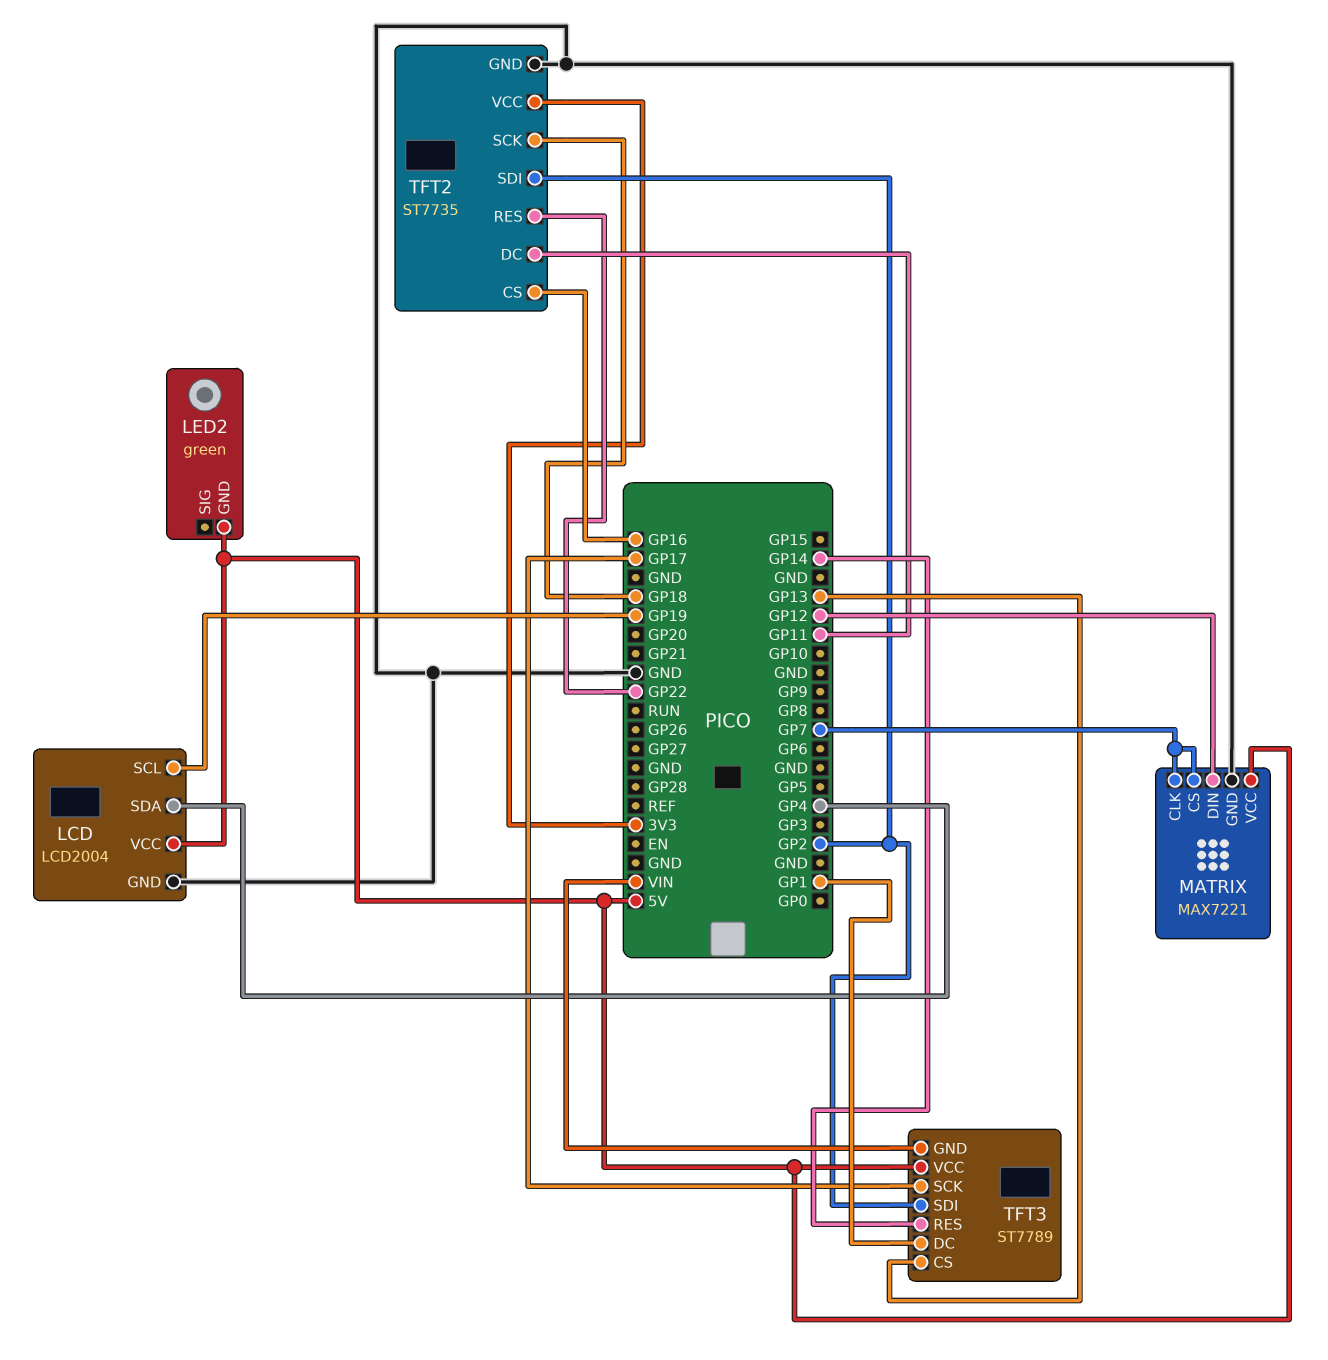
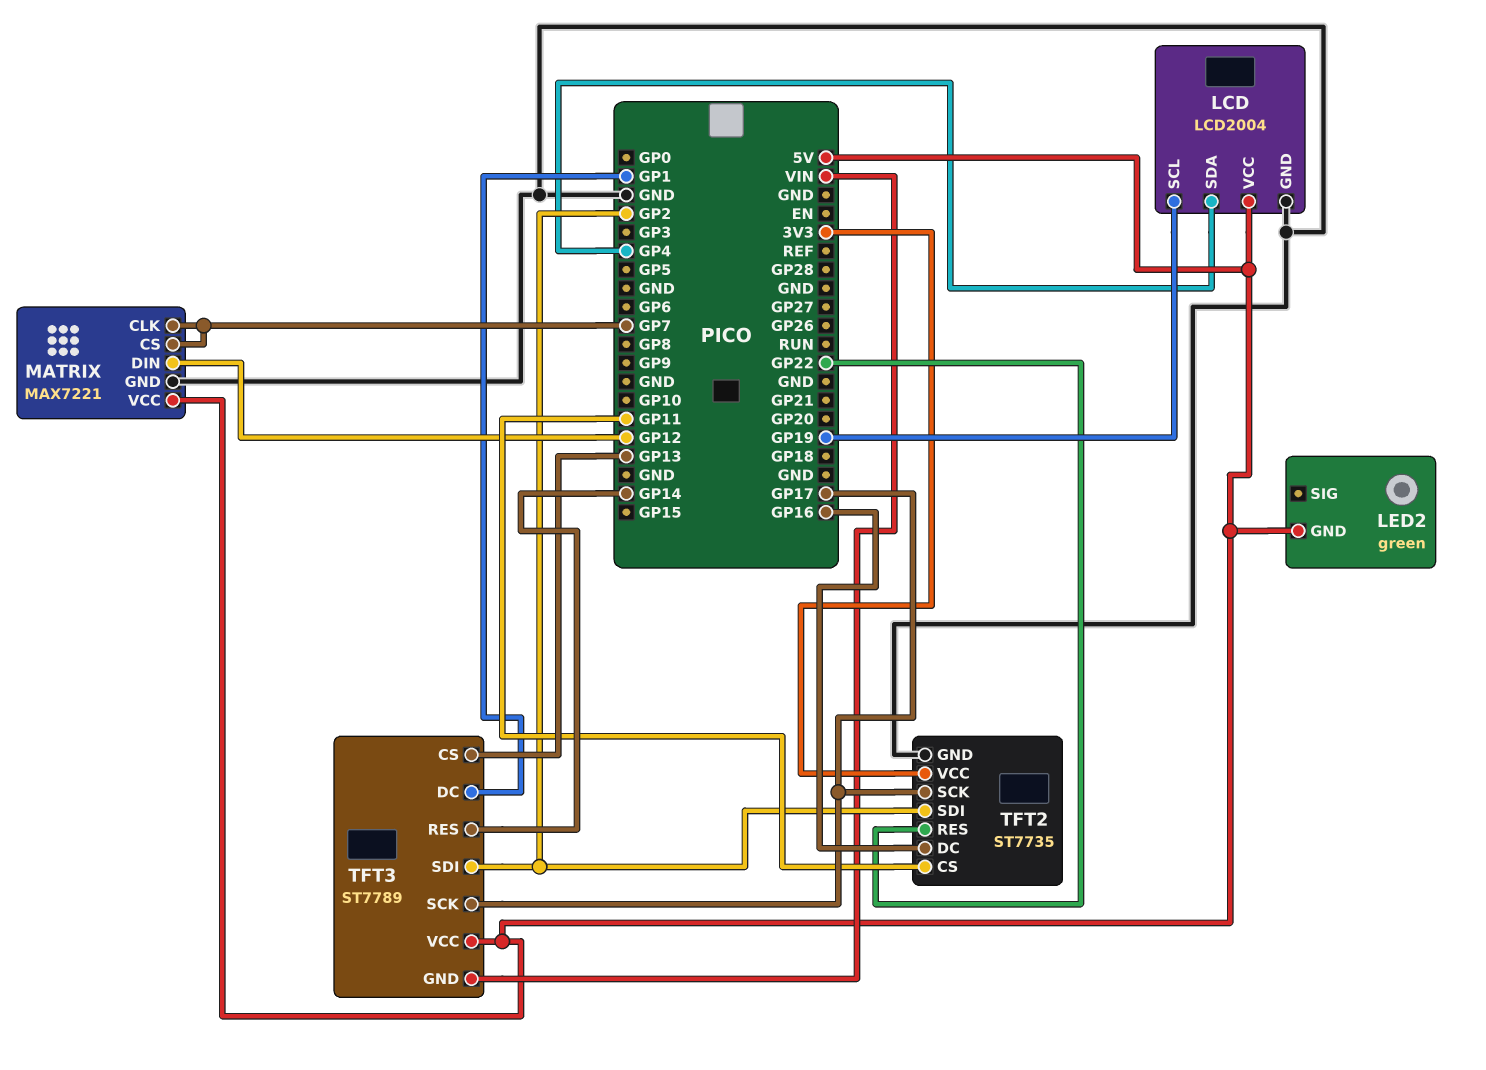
TFT2 pin CS: GP16 -> GP11
TFT2 pin DC: GP11 -> GP16
TFT2 pin SCK: GP18 -> GP17

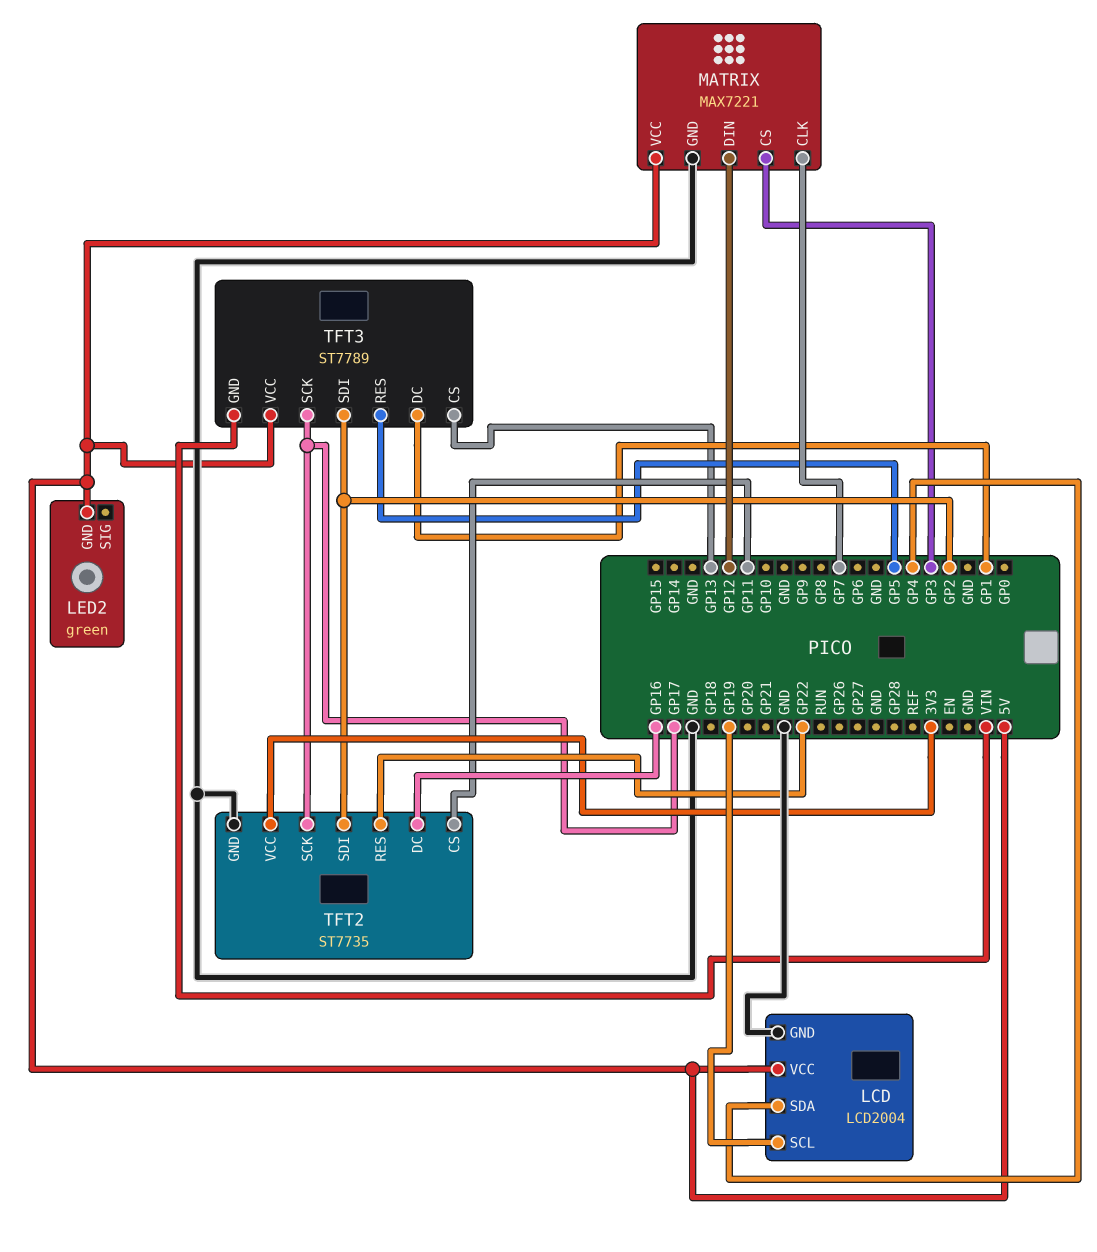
MATRIX pin CS: GP7 -> GP3
TFT3 pin RES: GP14 -> GP5

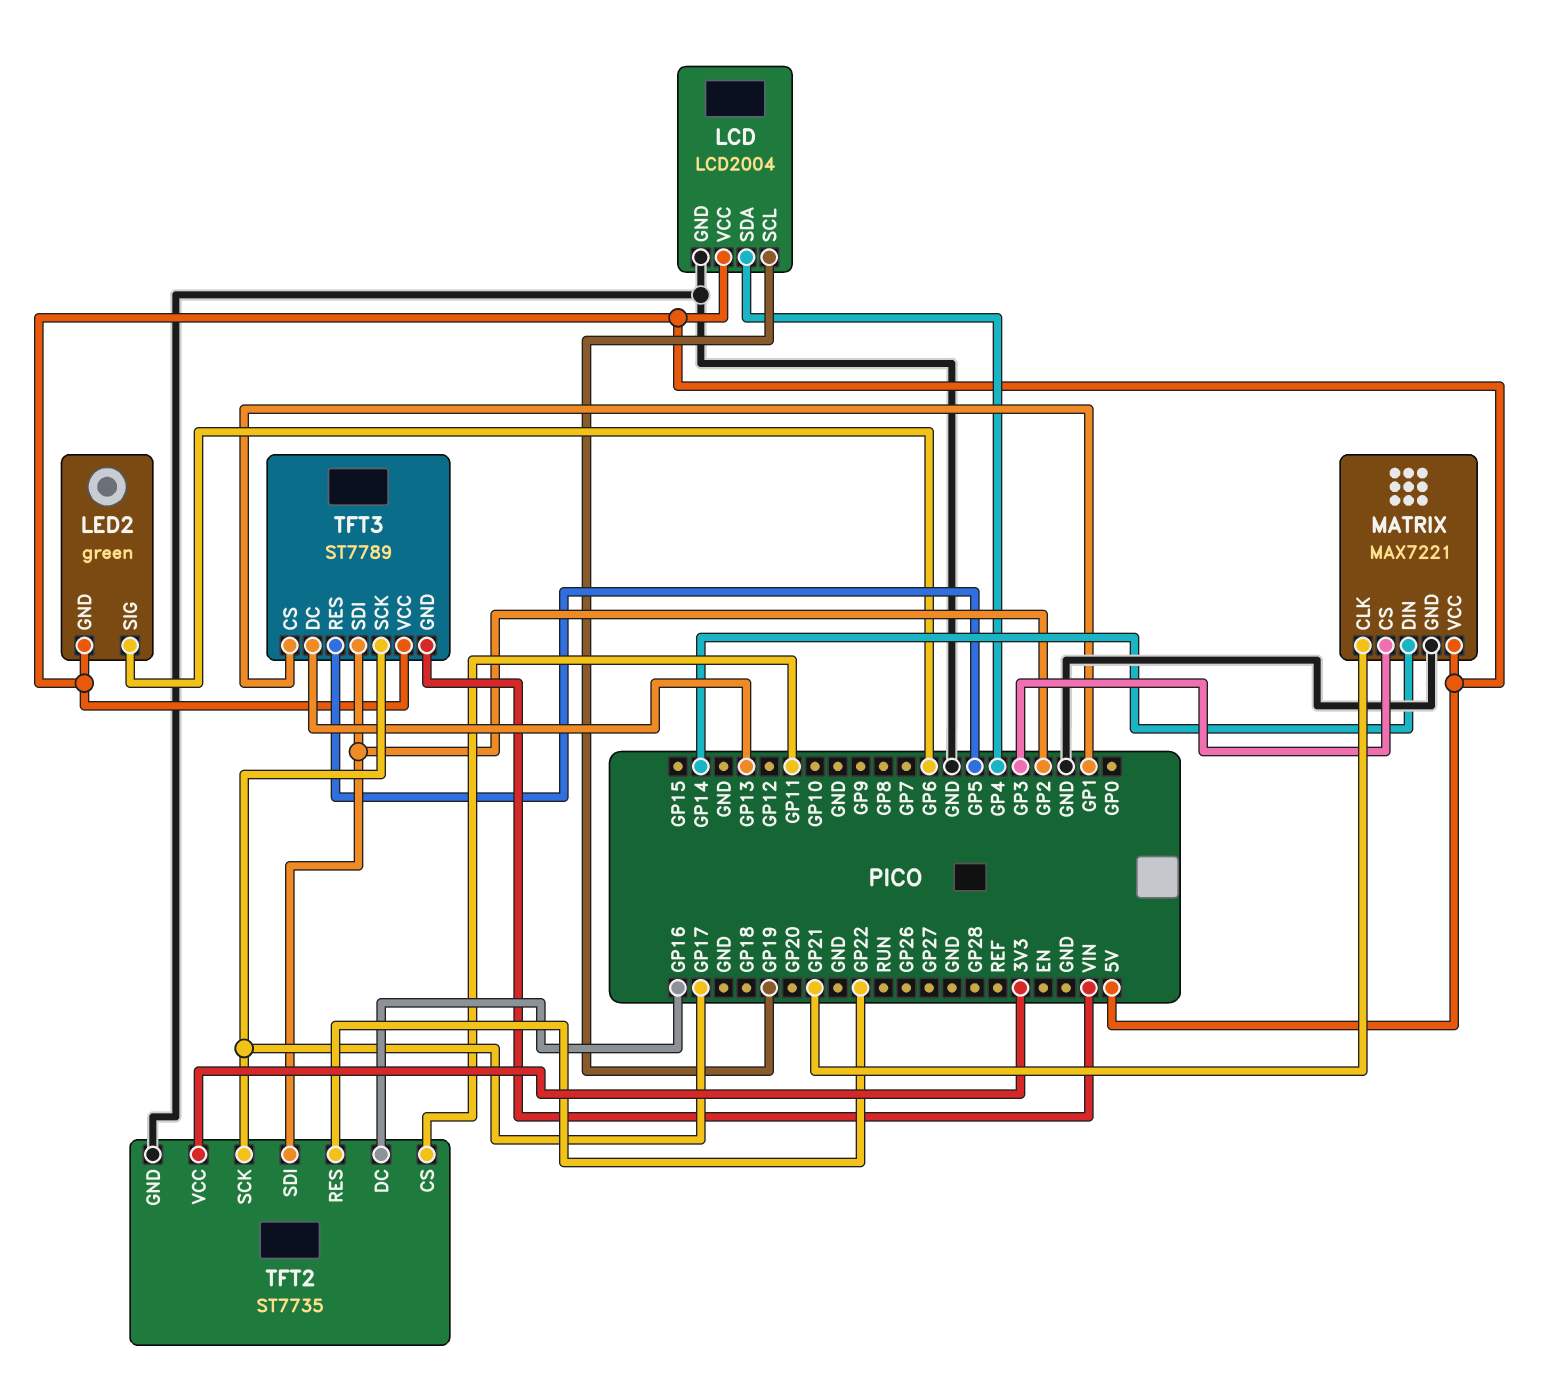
LED2 pin SIG: none -> GP6
MATRIX pin CLK: GP7 -> GP21
MATRIX pin DIN: GP12 -> GP14
TFT3 pin CS: GP13 -> GP1
TFT3 pin DC: GP1 -> GP13

